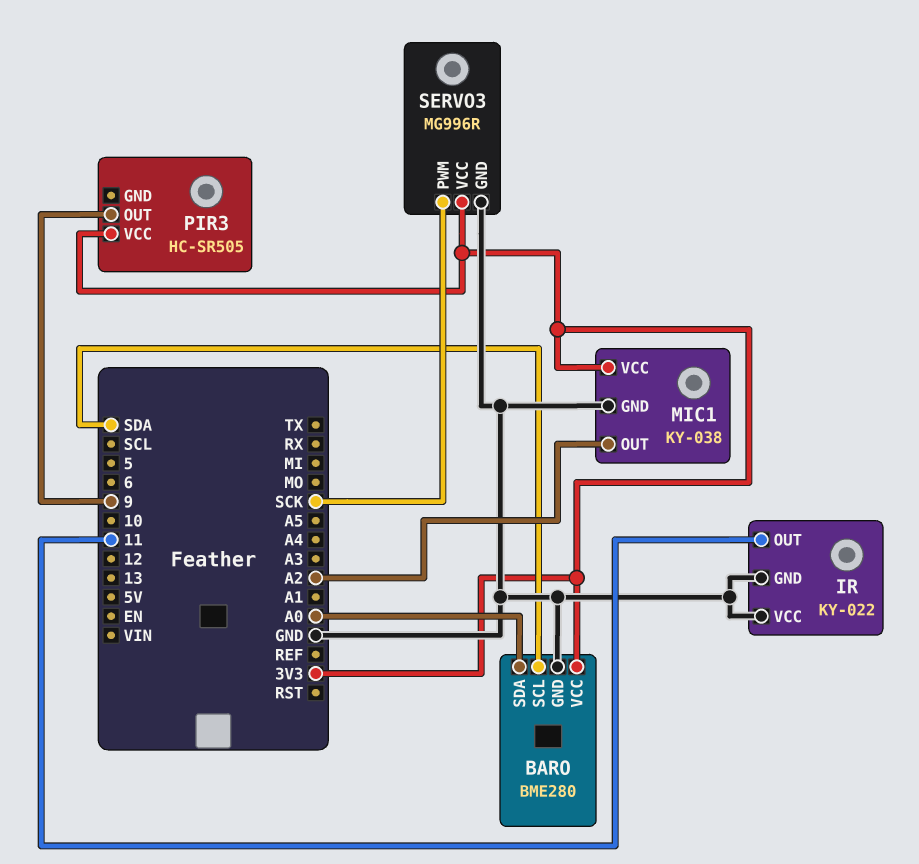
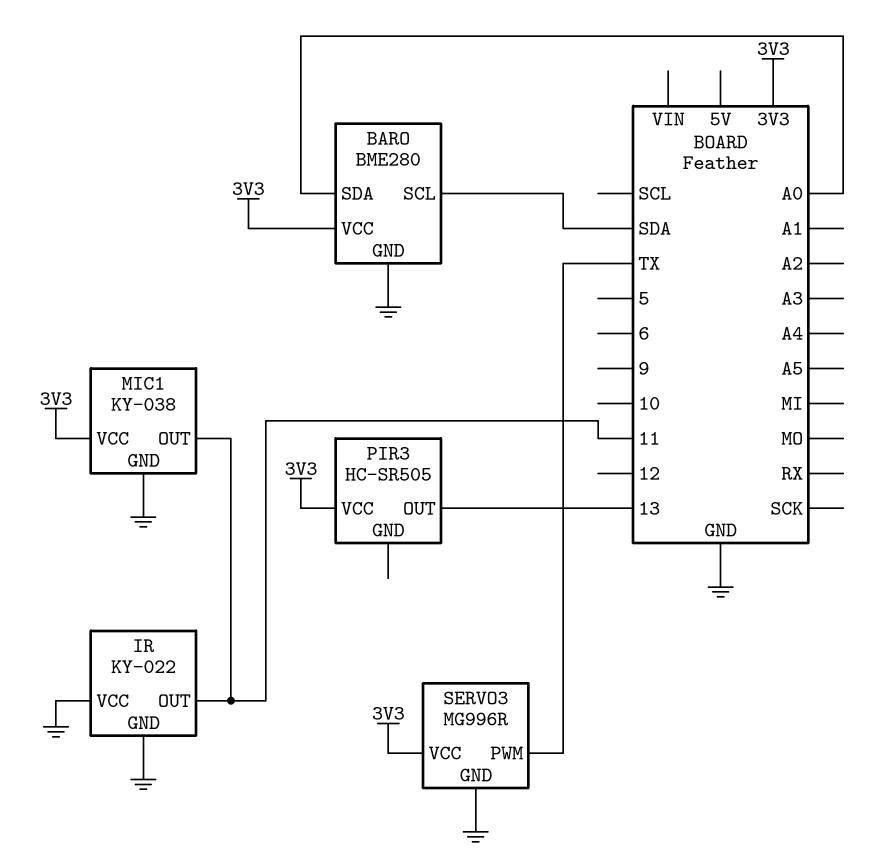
MIC1 pin OUT: A2 -> 11
PIR3 pin OUT: 9 -> 13
SERVO3 pin PWM: SCK -> TX

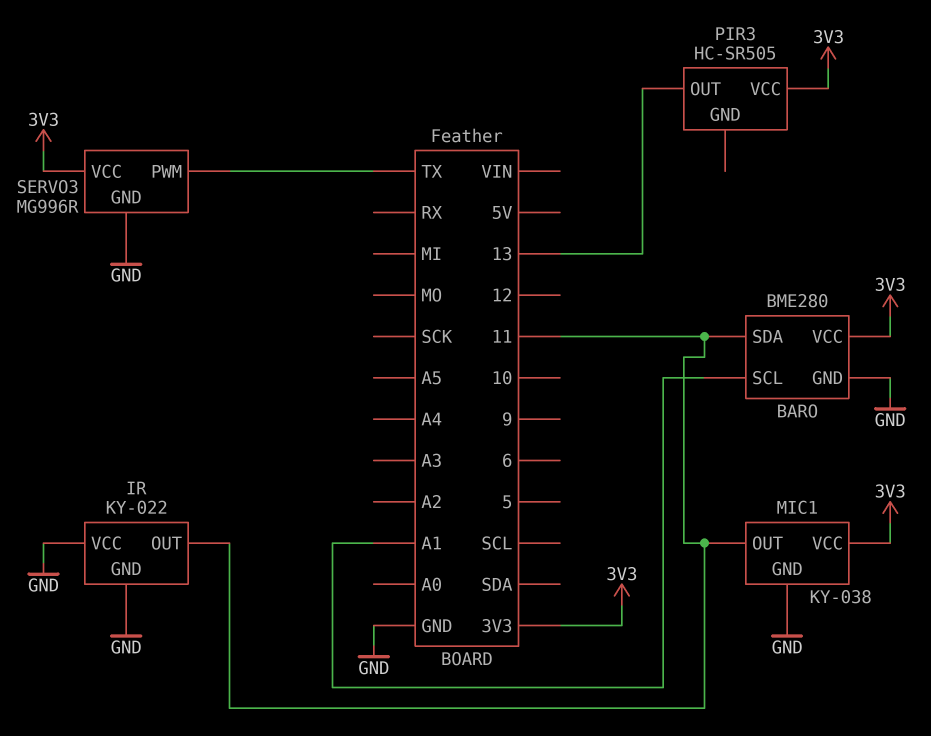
BARO pin SCL: SDA -> A1
BARO pin SDA: A0 -> 11

